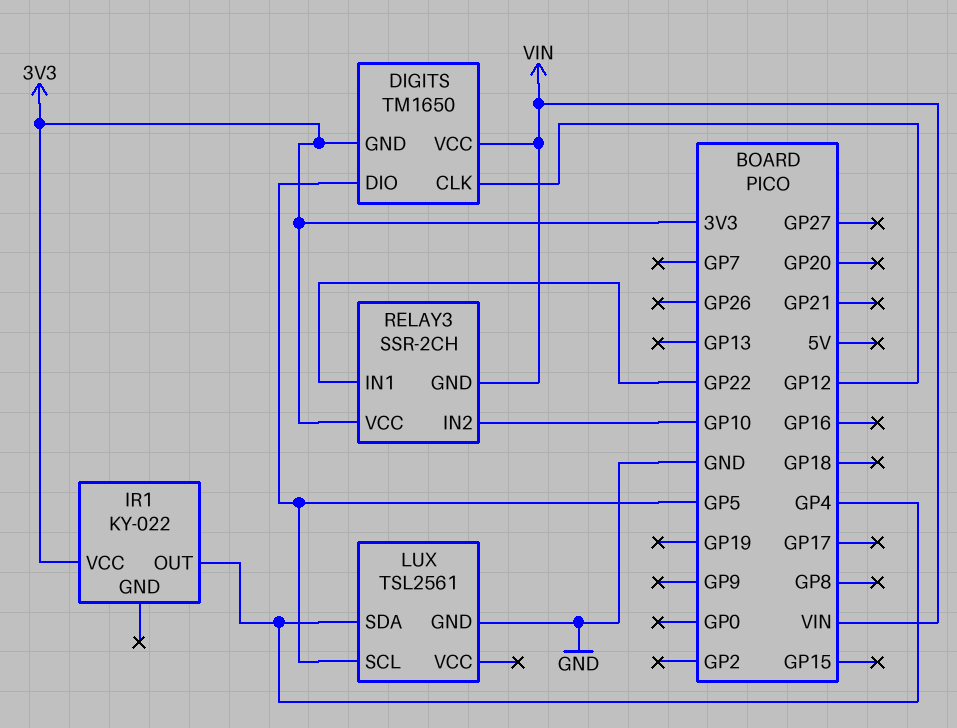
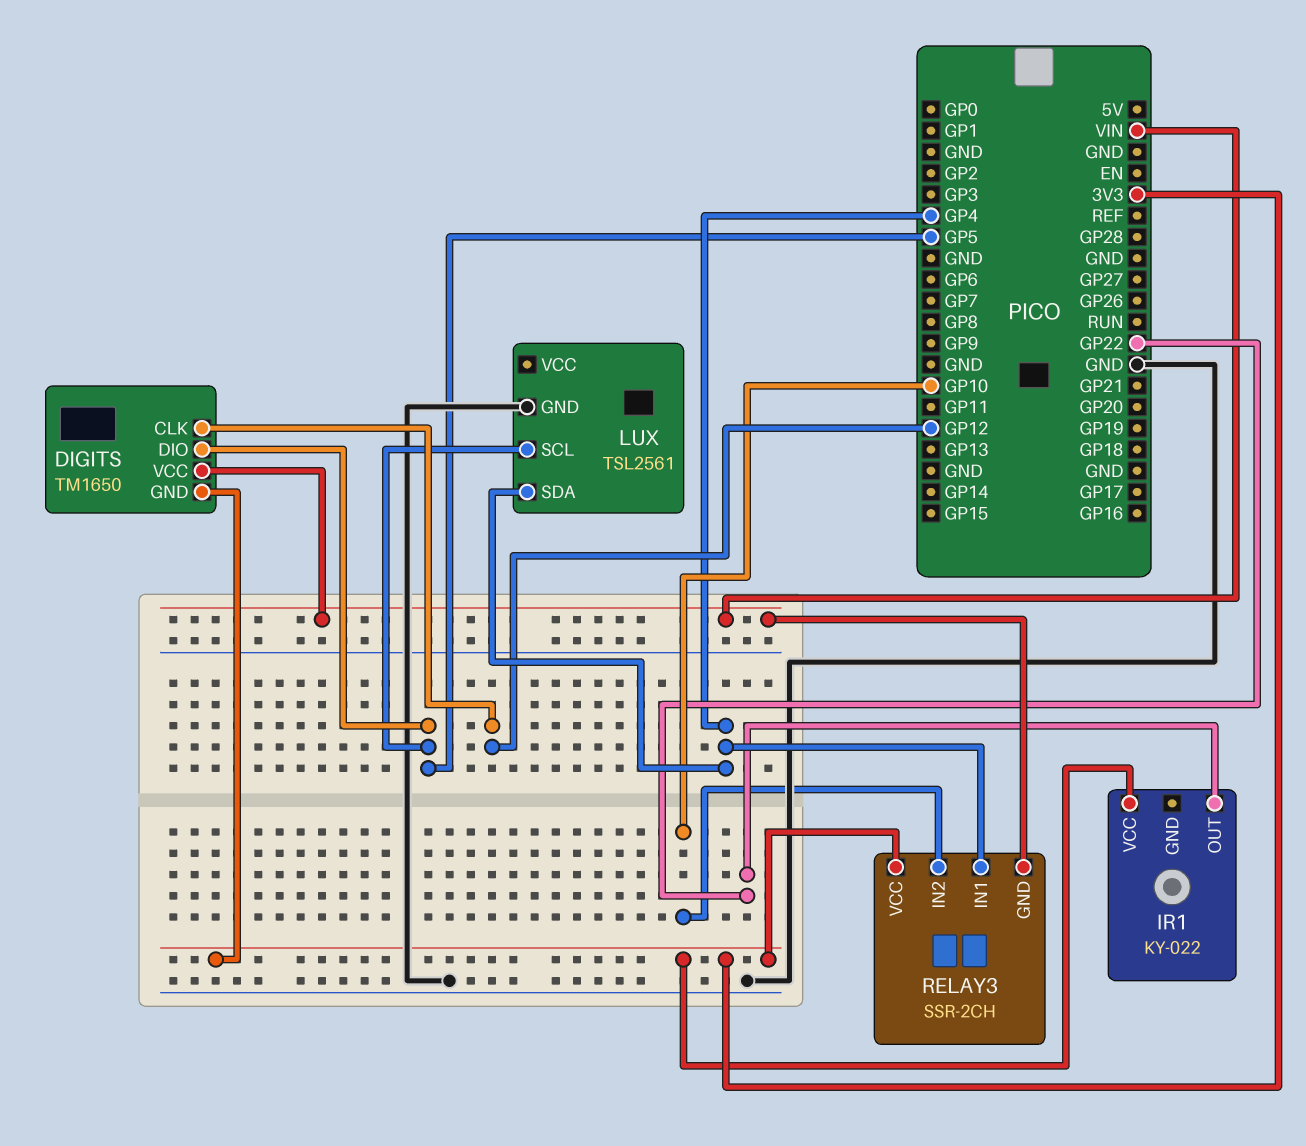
IR1 pin OUT: GP4 -> GP22
RELAY3 pin IN1: GP22 -> GP4

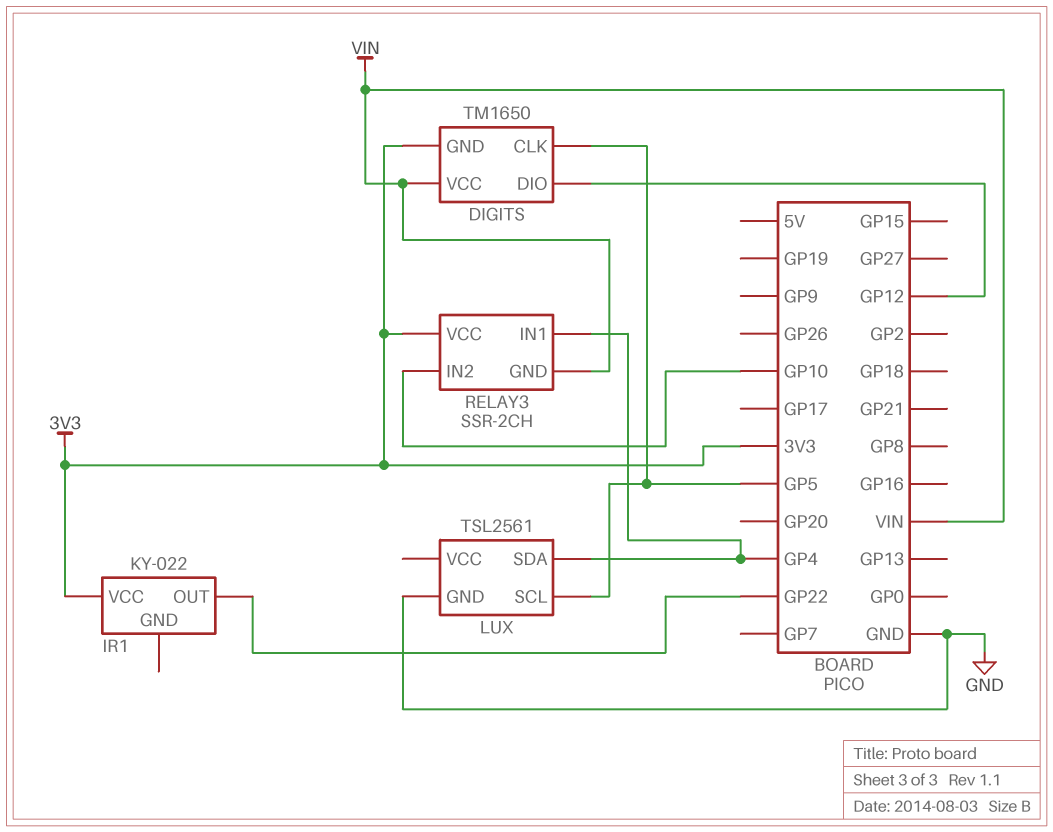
DIGITS pin CLK: GP12 -> GP5
DIGITS pin DIO: GP5 -> GP12

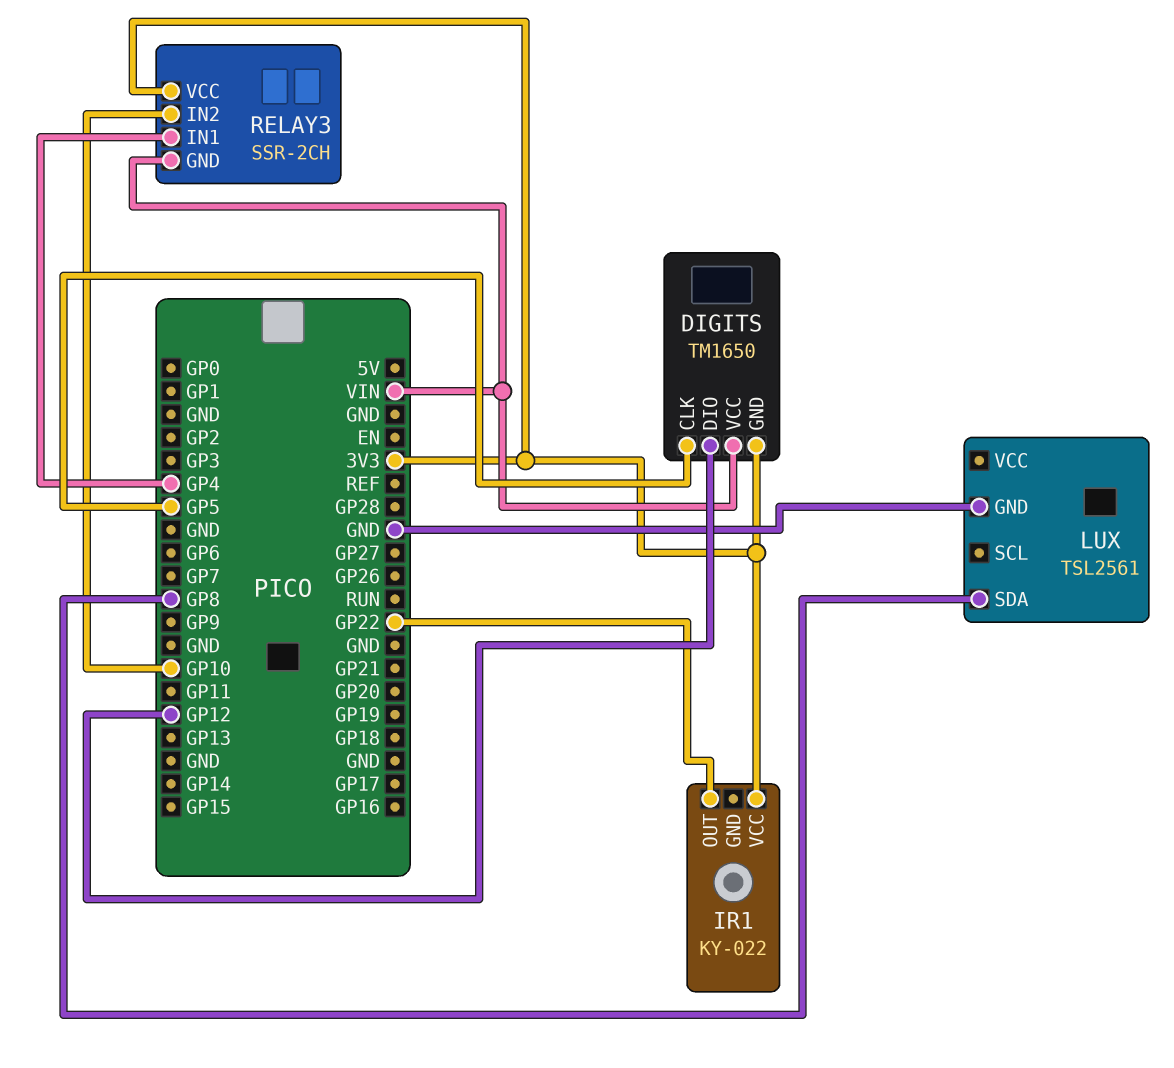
LUX pin SCL: GP5 -> none
LUX pin SDA: GP4 -> GP8

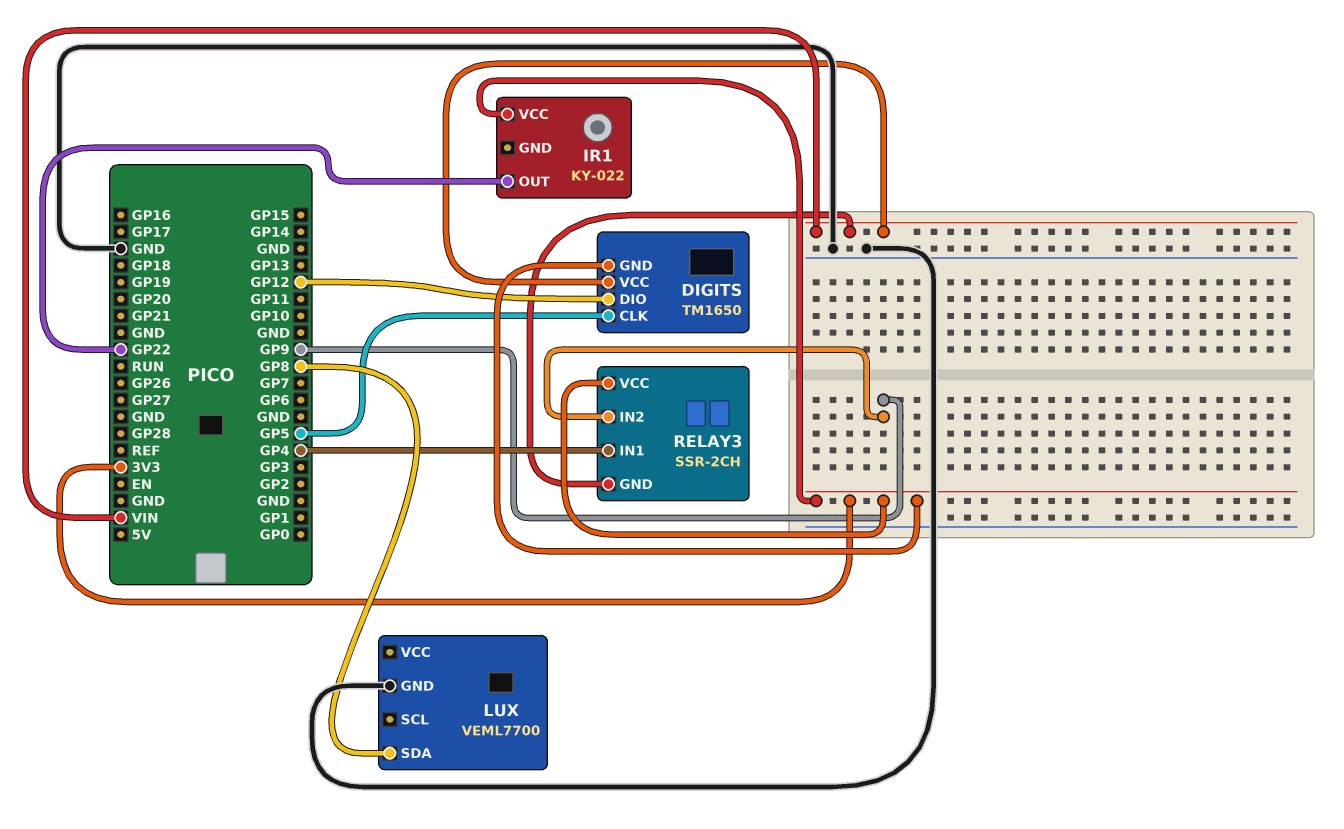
LUX: TSL2561 -> VEML7700
RELAY3 pin IN2: GP10 -> GP9

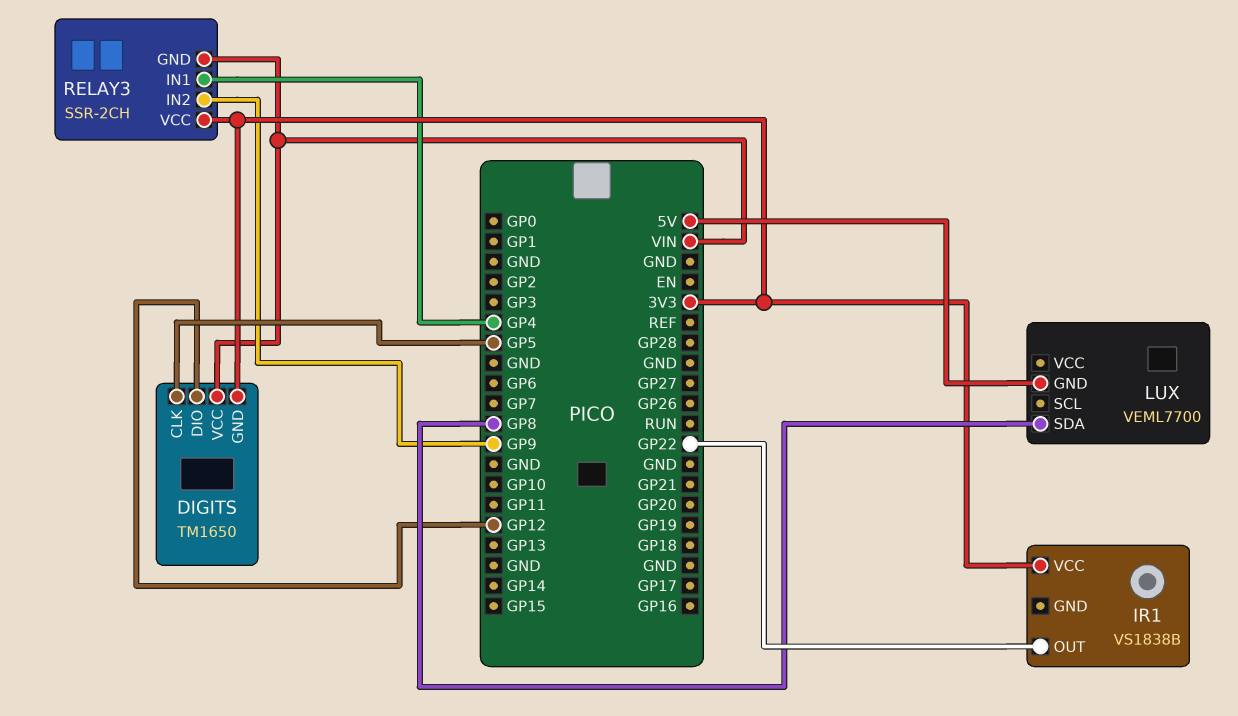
IR1: KY-022 -> VS1838B
LUX pin GND: GND -> 5V

